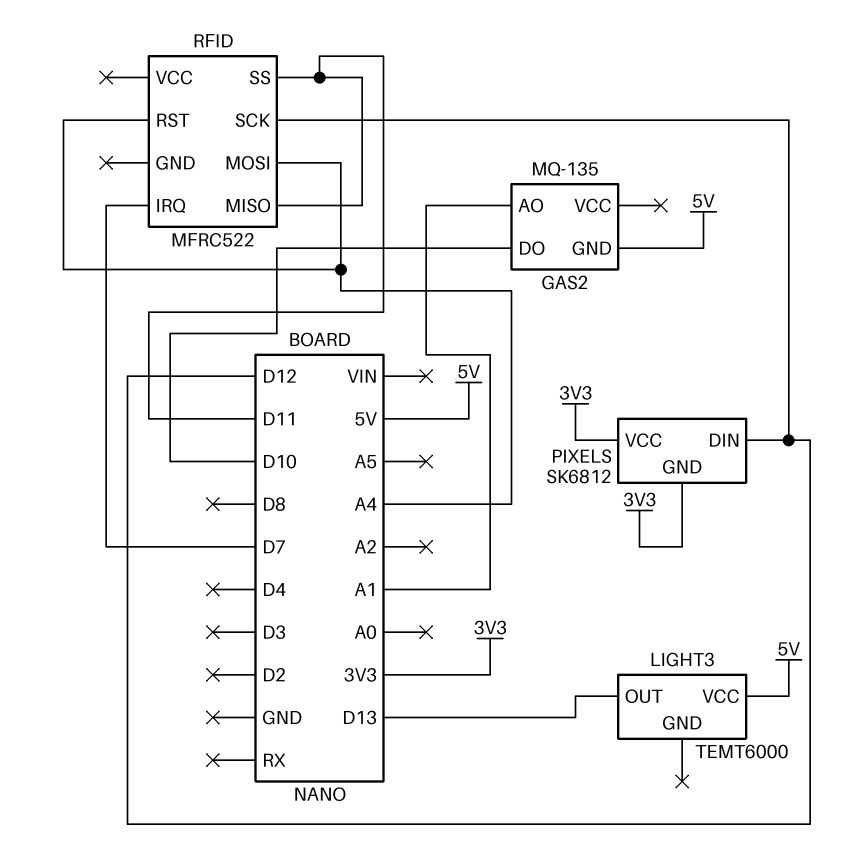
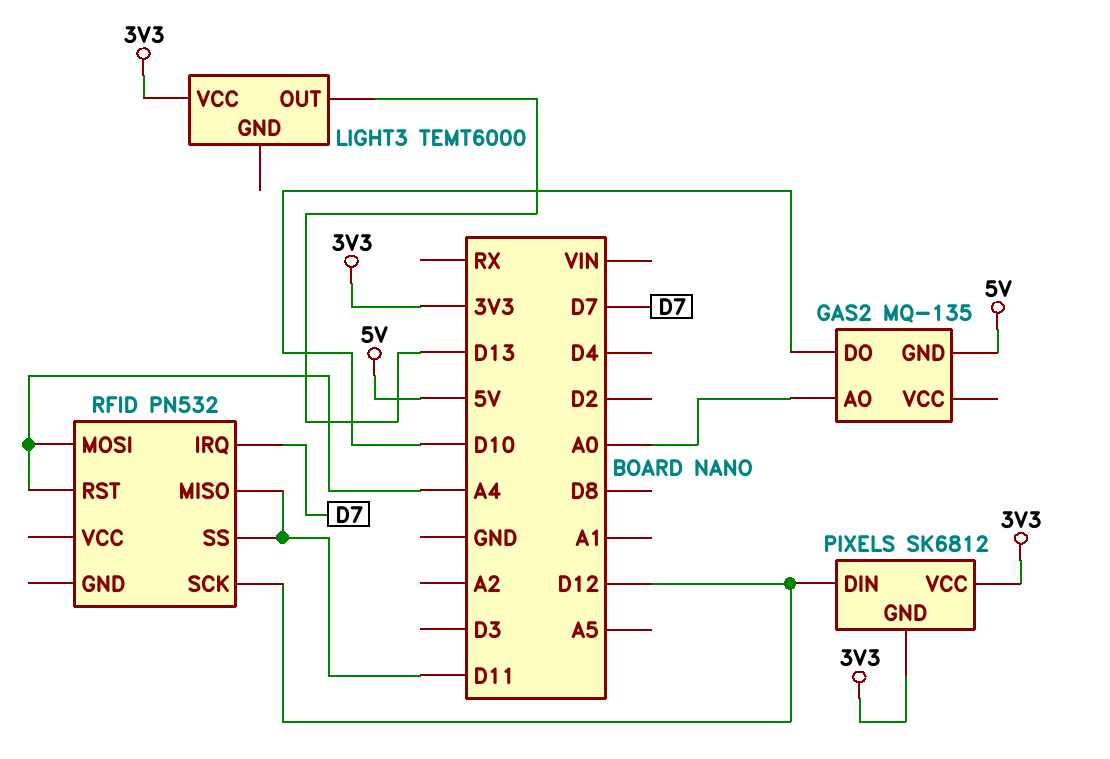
GAS2 pin AO: A1 -> A0
LIGHT3 pin VCC: 5V -> 3V3
RFID: MFRC522 -> PN532

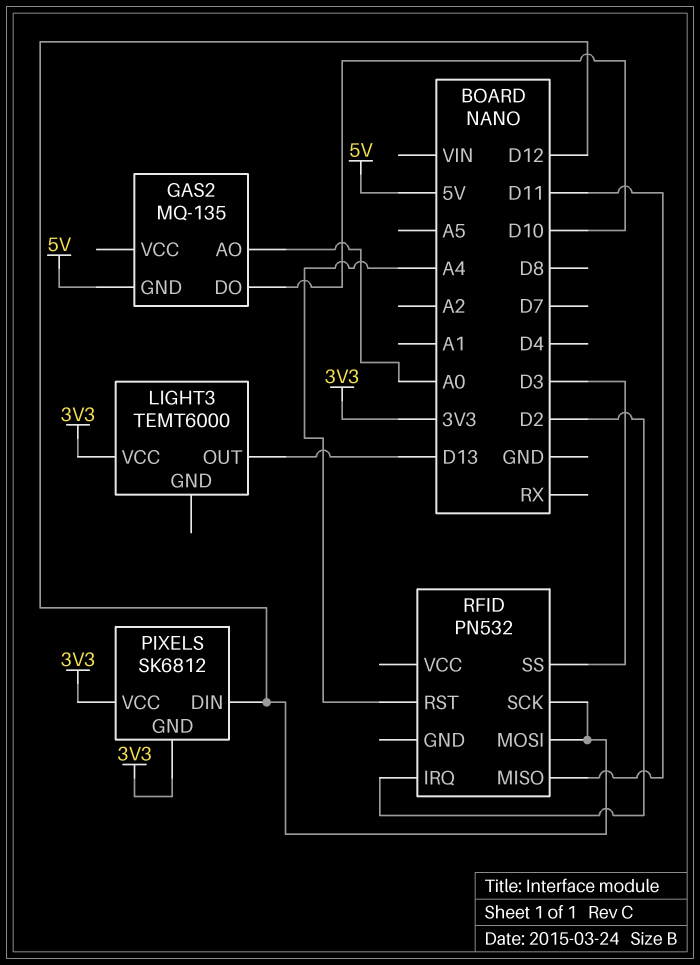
RFID pin IRQ: D7 -> D2
RFID pin MOSI: A4 -> D12
RFID pin SS: D11 -> D3

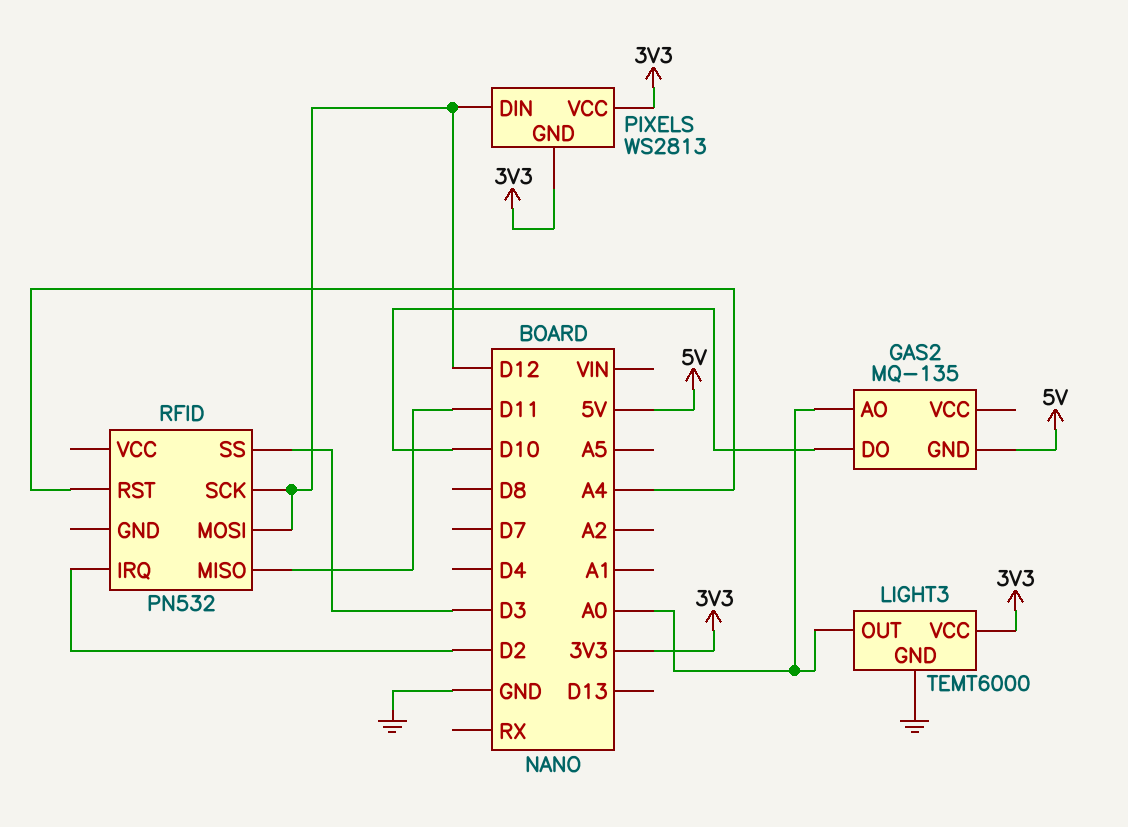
LIGHT3 pin GND: none -> GND
LIGHT3 pin OUT: D13 -> A0
PIXELS: SK6812 -> WS2813

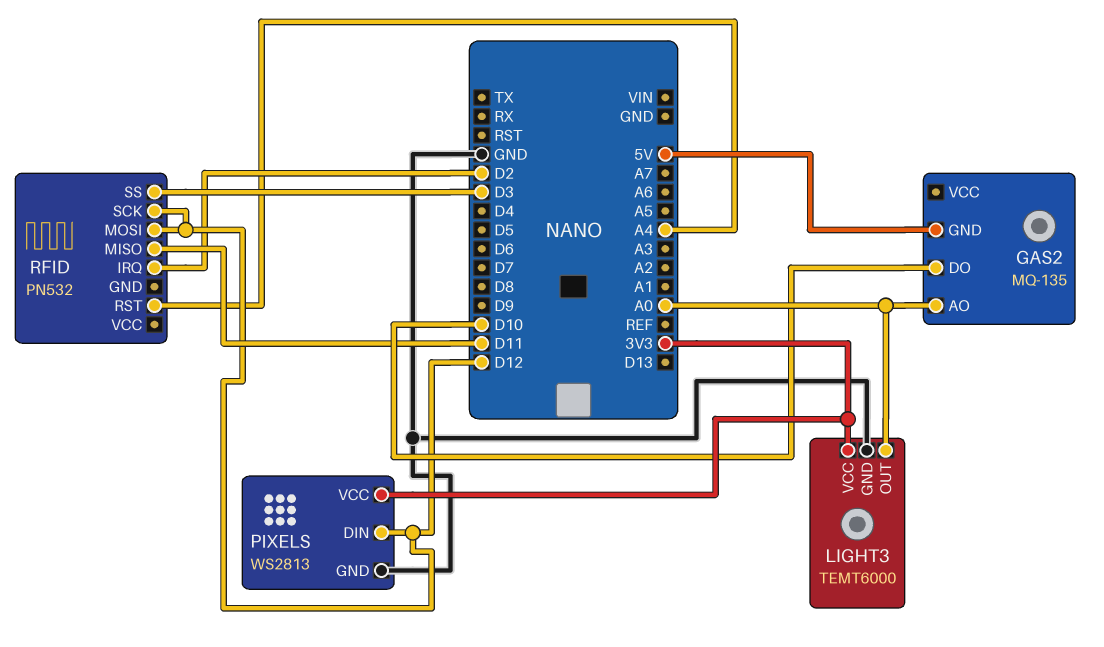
PIXELS pin GND: 3V3 -> GND

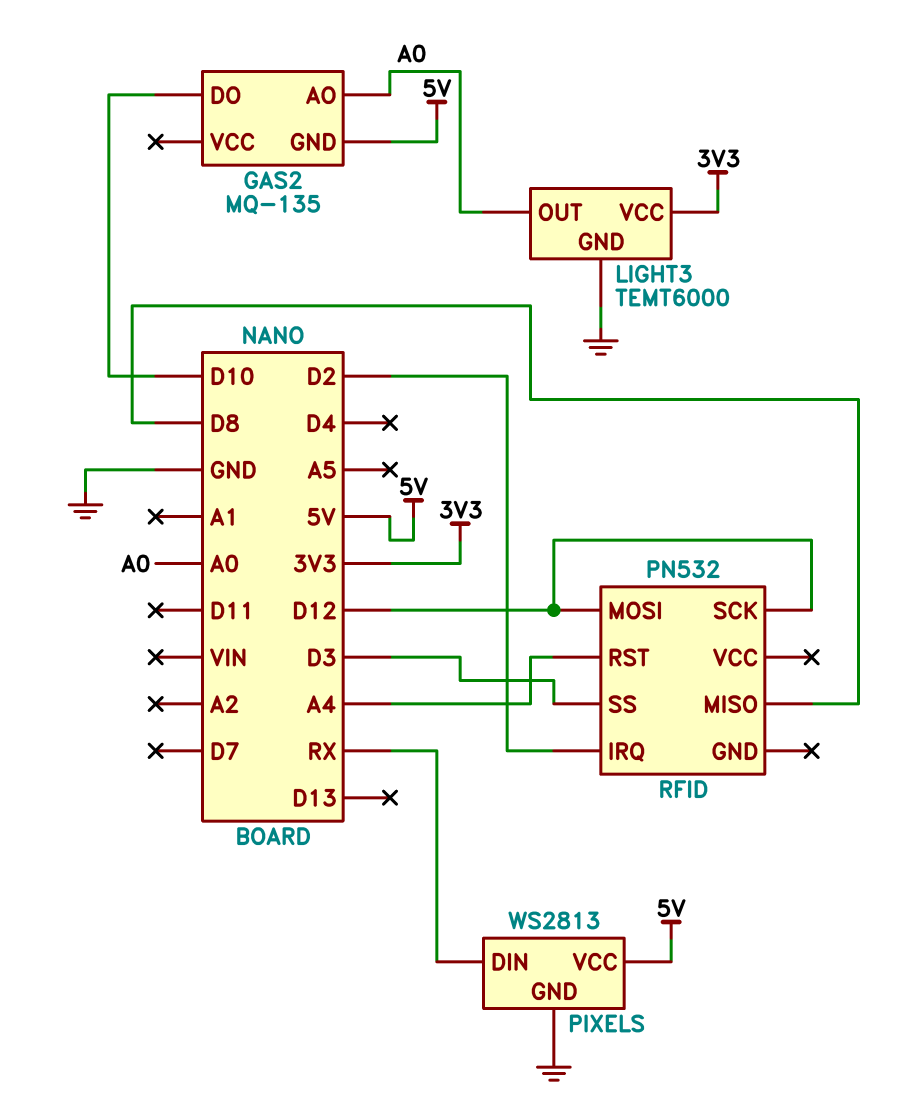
PIXELS pin DIN: D12 -> RX
PIXELS pin VCC: 3V3 -> 5V
RFID pin MISO: D11 -> D8

